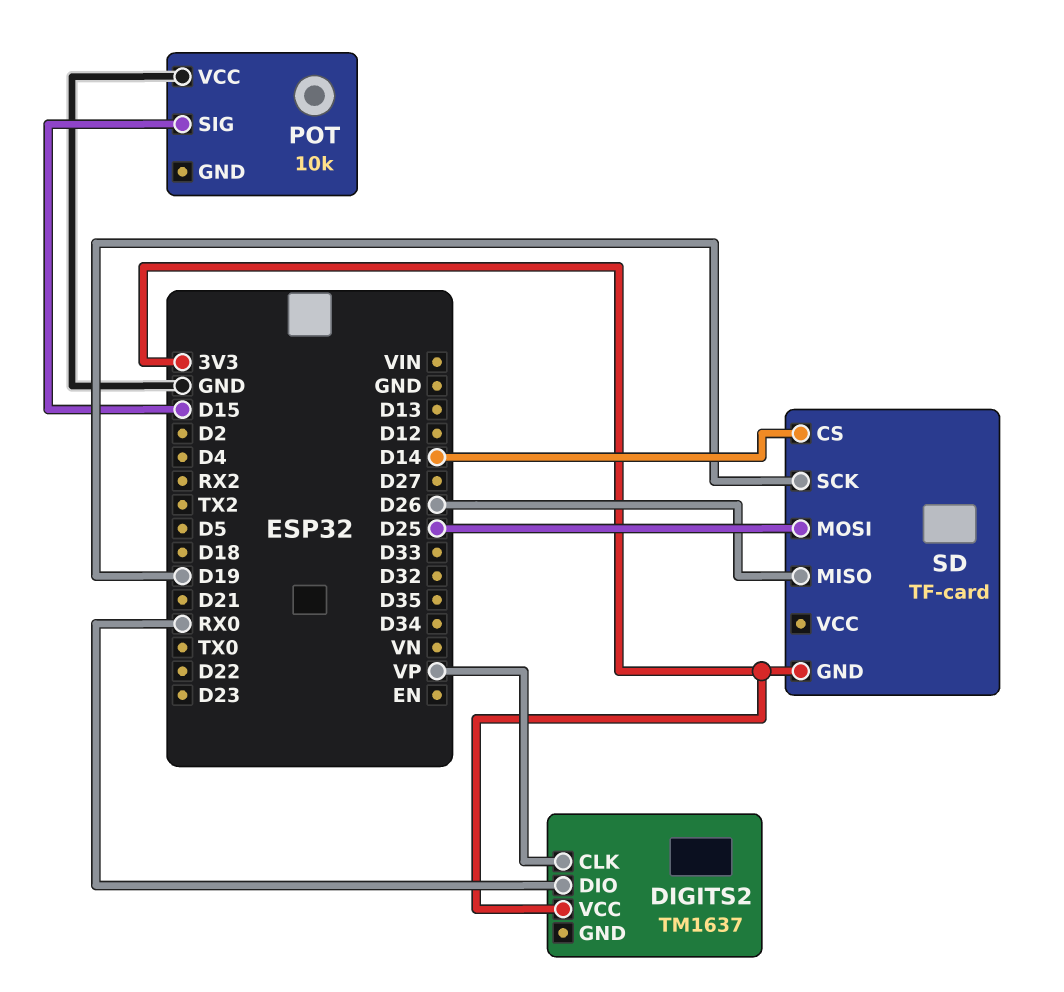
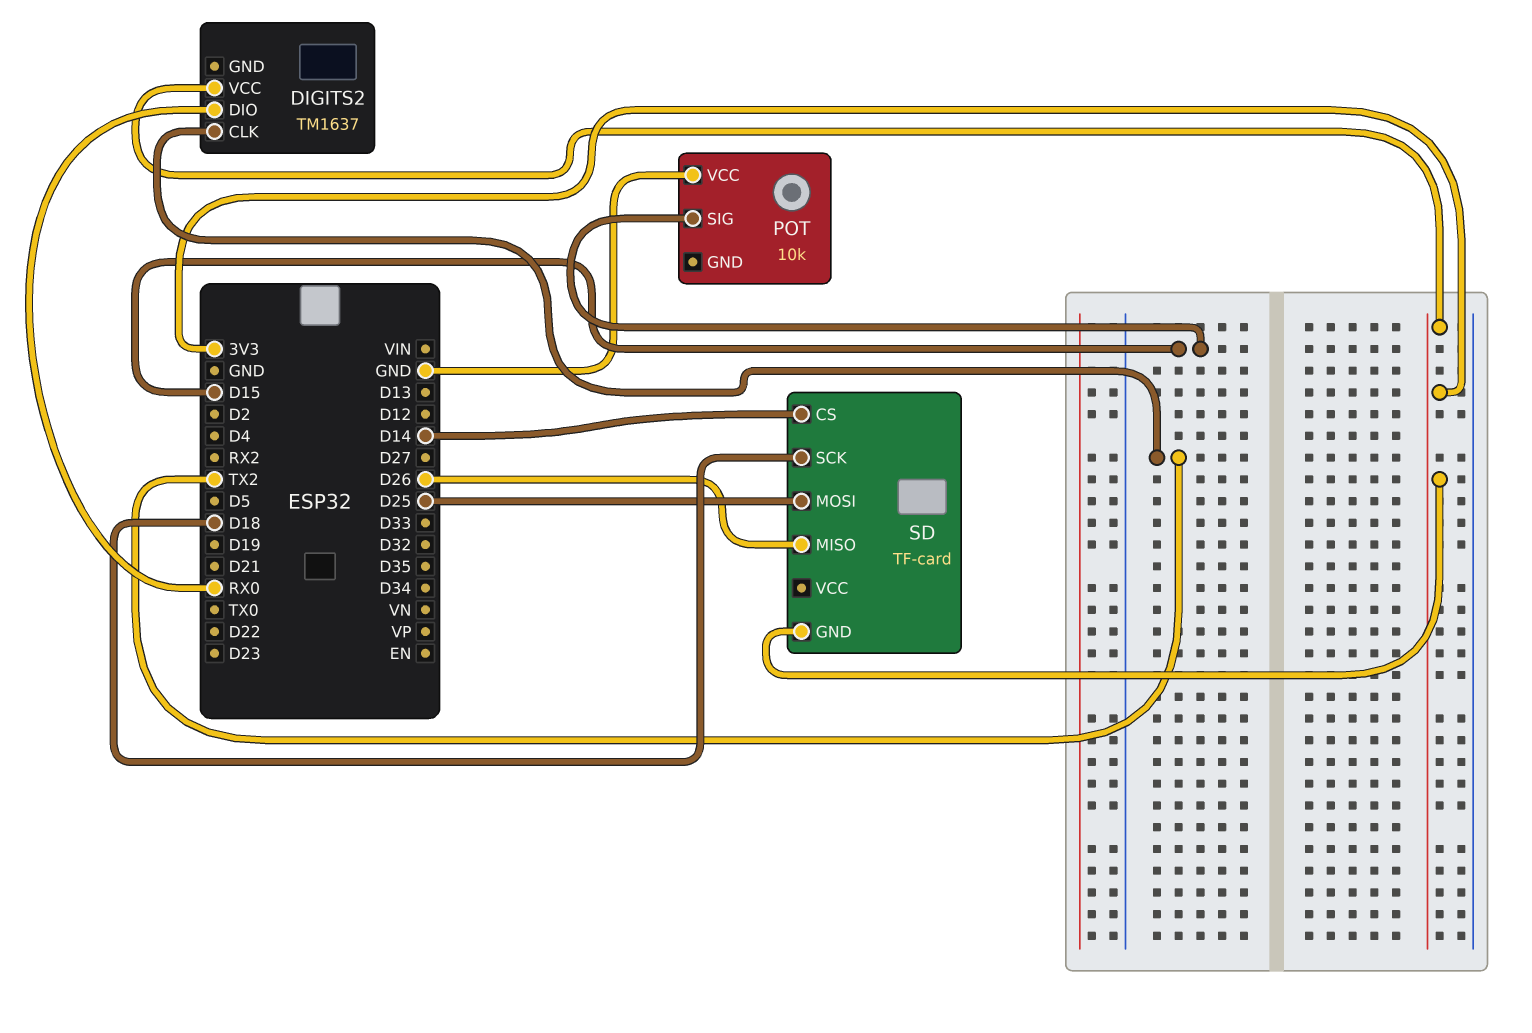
DIGITS2 pin CLK: VP -> TX2
SD pin SCK: D19 -> D18

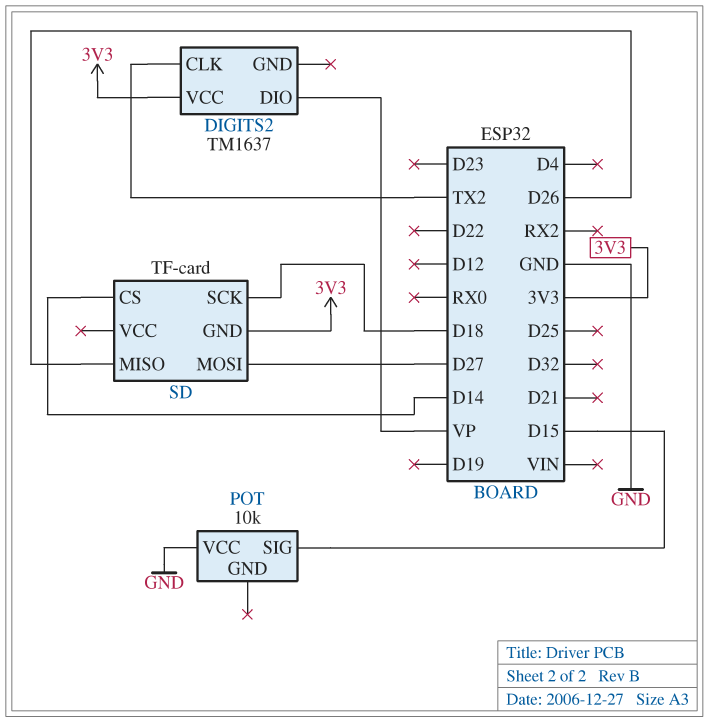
DIGITS2 pin DIO: RX0 -> VP
SD pin MOSI: D25 -> D27

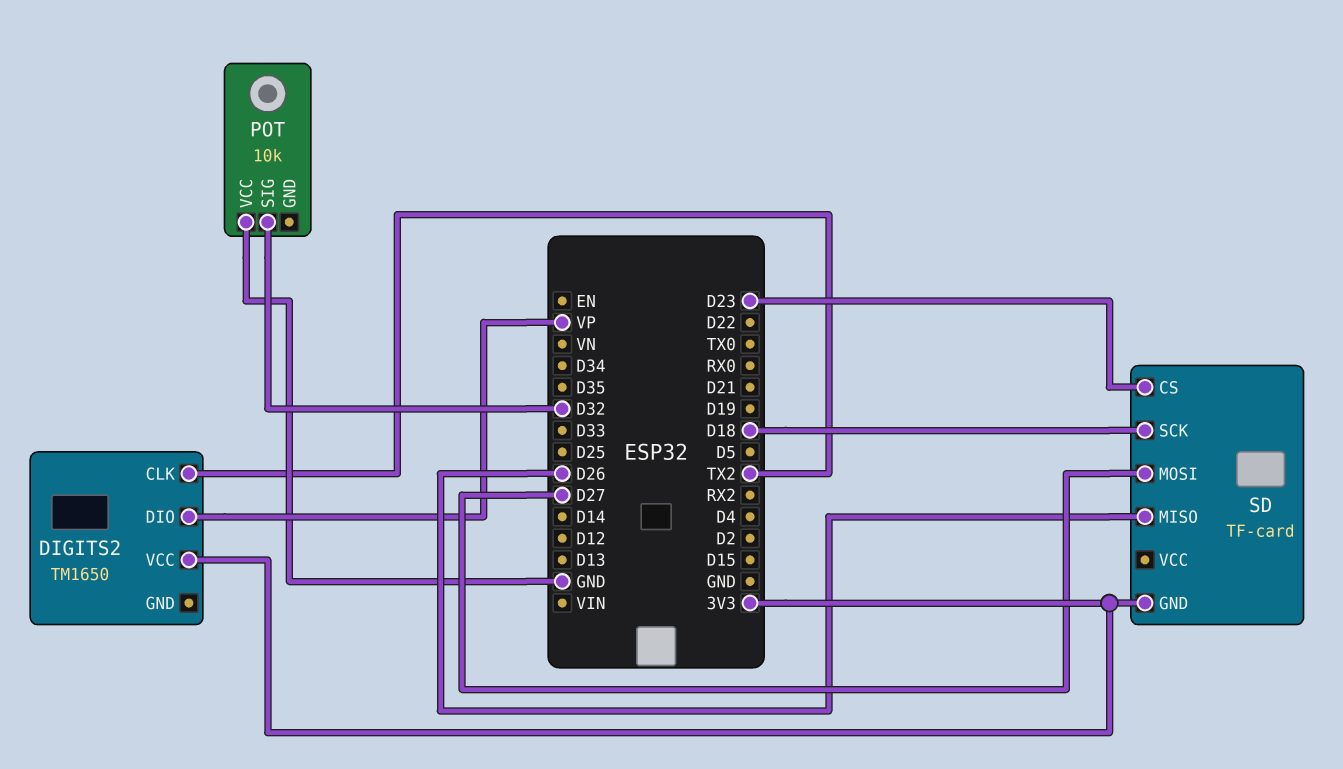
DIGITS2: TM1637 -> TM1650
POT pin SIG: D15 -> D32
SD pin CS: D14 -> D23

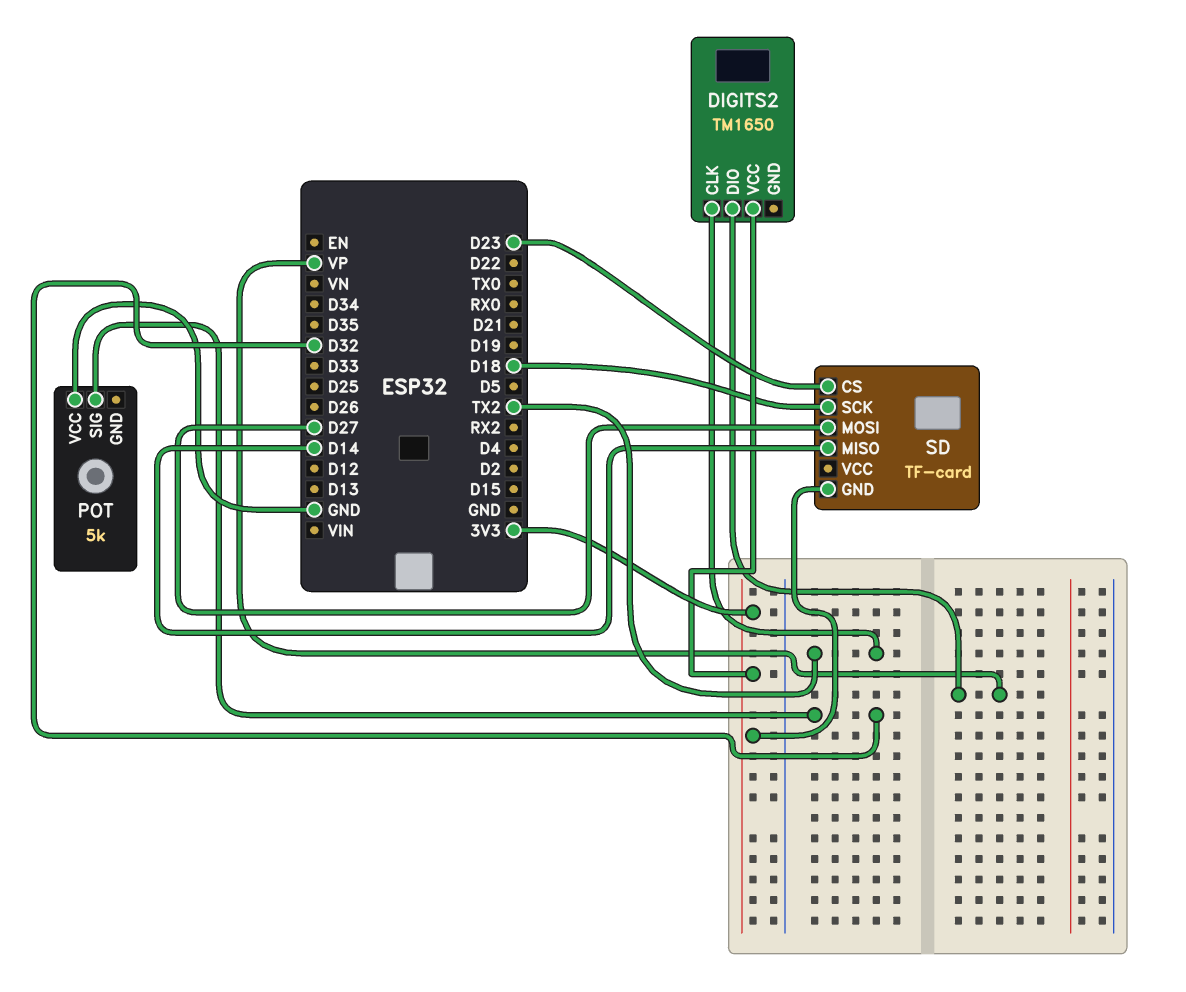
POT: 10k -> 5k
SD pin MISO: D26 -> D14

